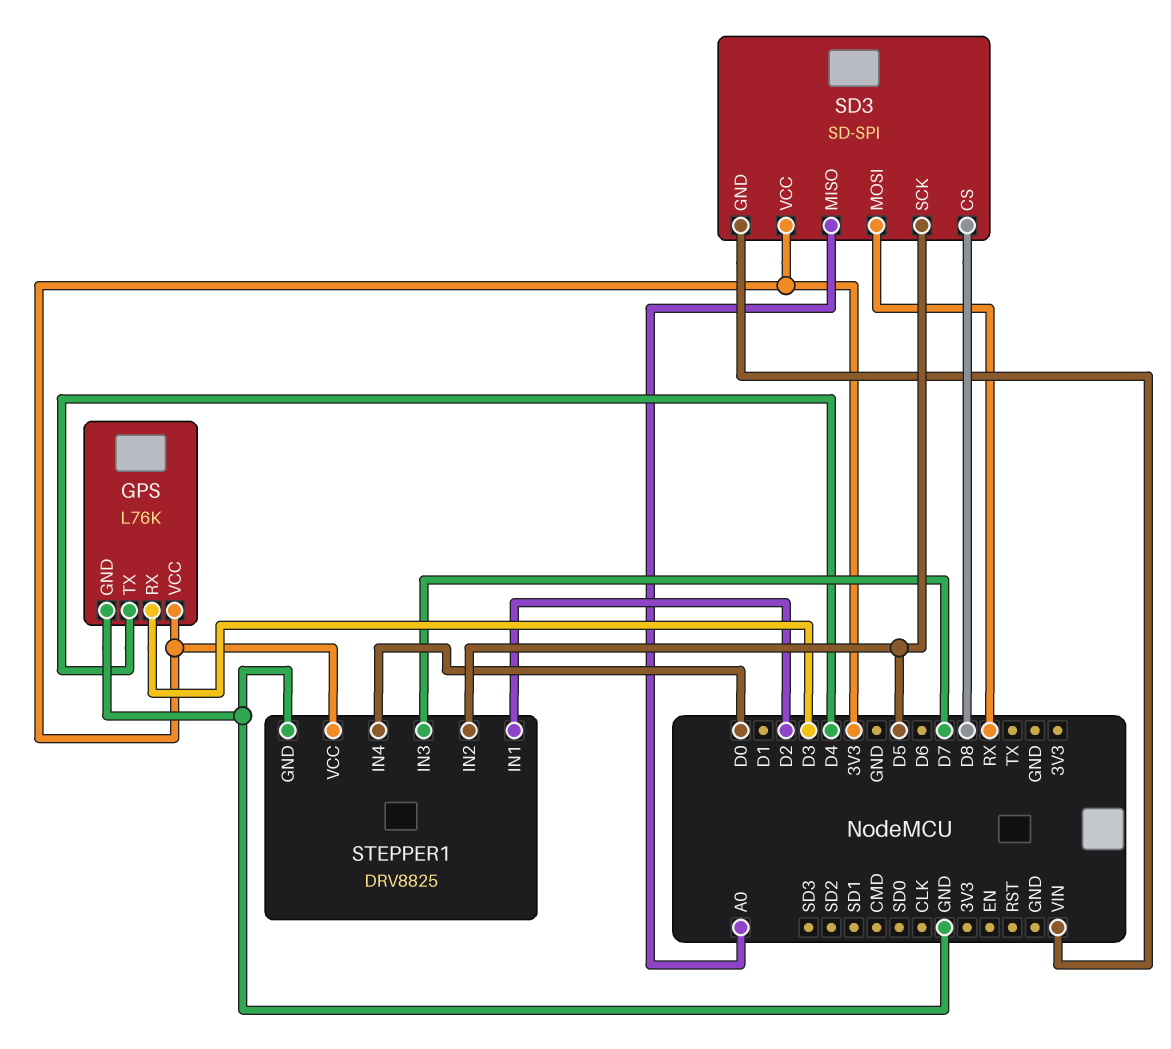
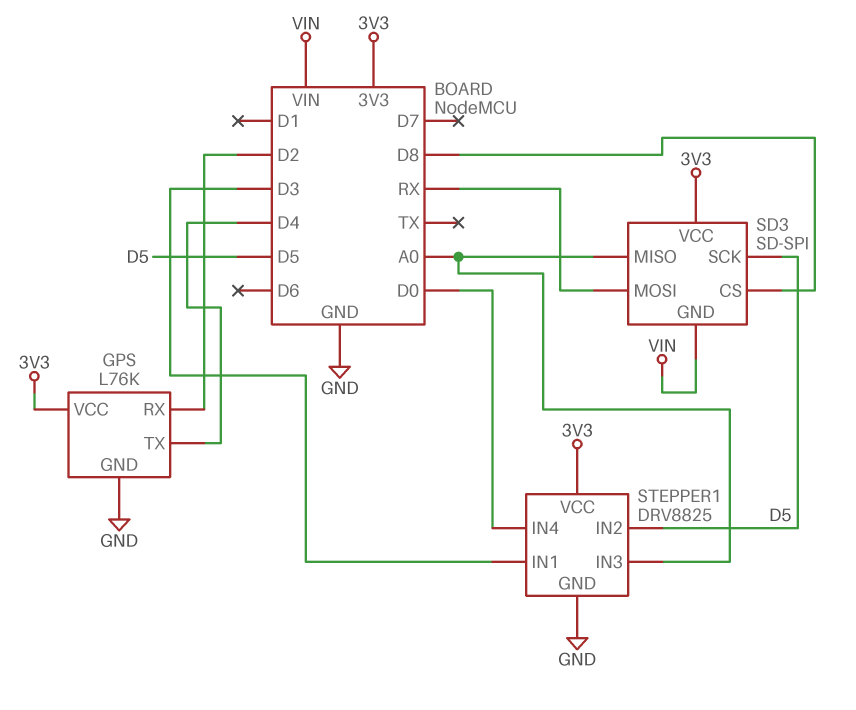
GPS pin RX: D3 -> D2
STEPPER1 pin IN1: D2 -> D3
STEPPER1 pin IN3: D7 -> A0

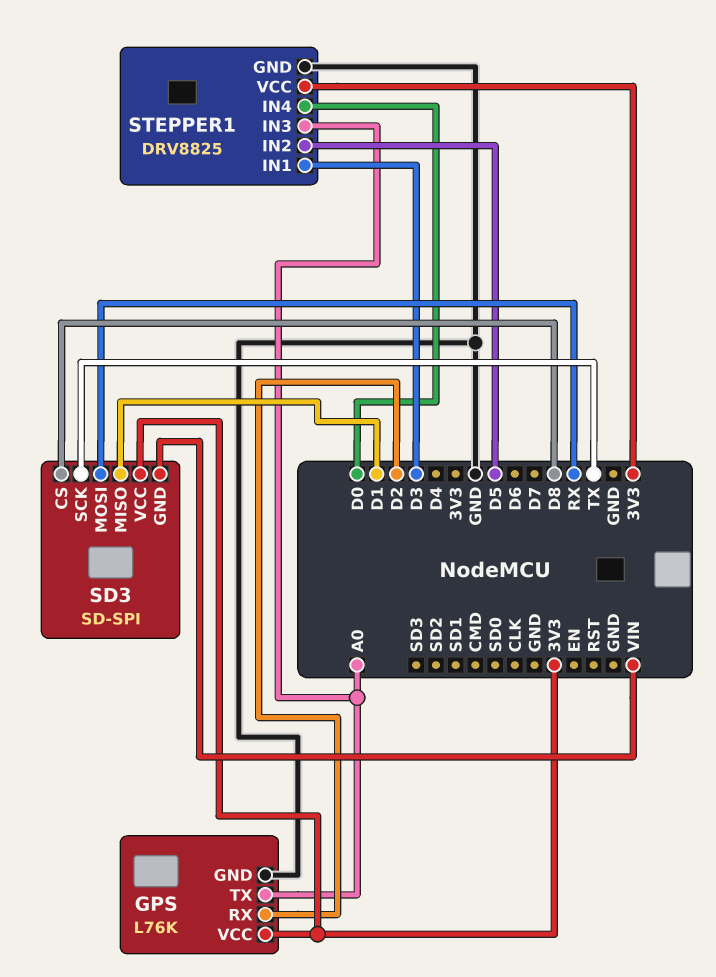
GPS pin TX: D4 -> A0
SD3 pin MISO: A0 -> D1
SD3 pin SCK: D5 -> TX

